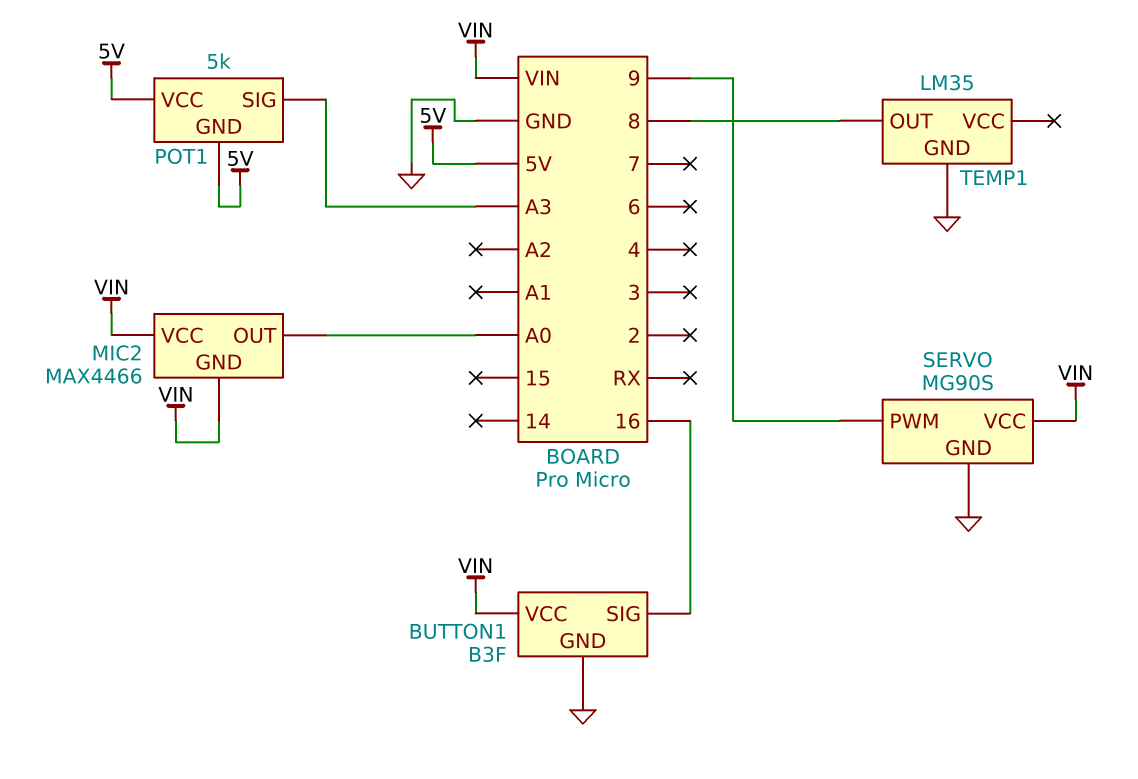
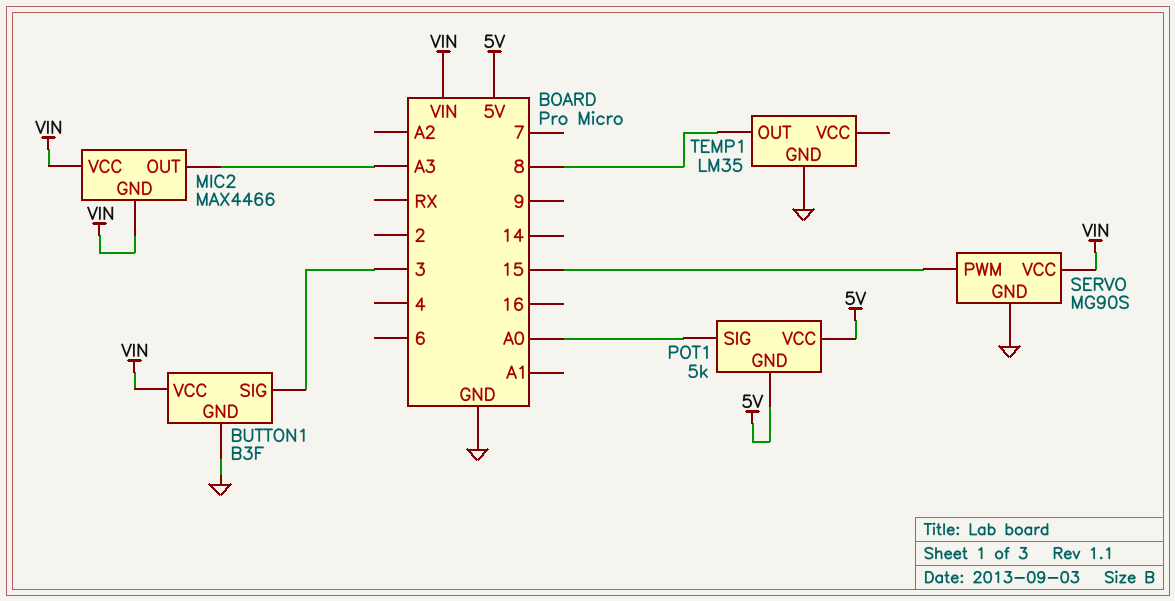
BUTTON1 pin SIG: 16 -> 3
MIC2 pin OUT: A0 -> A3
POT1 pin SIG: A3 -> A0
SERVO pin PWM: 9 -> 15

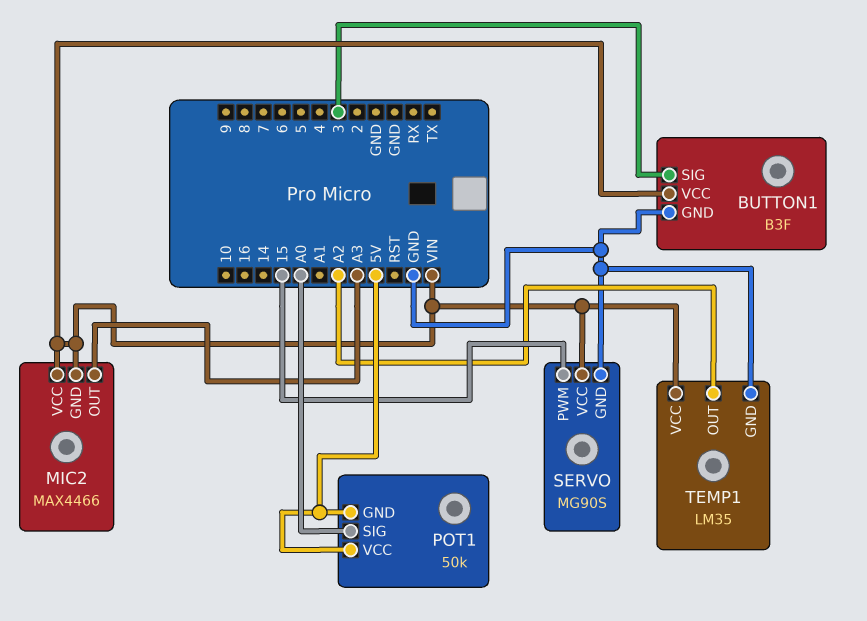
POT1: 5k -> 50k
TEMP1 pin OUT: 8 -> A2
TEMP1 pin VCC: none -> VIN

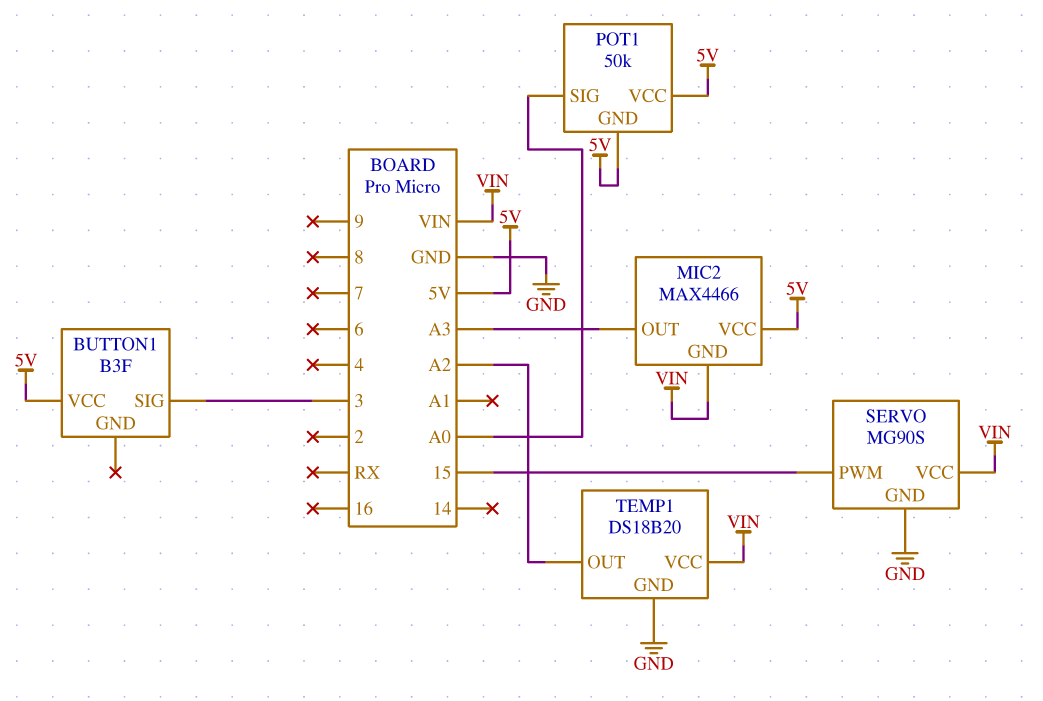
BUTTON1 pin GND: GND -> none
BUTTON1 pin VCC: VIN -> 5V
MIC2 pin VCC: VIN -> 5V
TEMP1: LM35 -> DS18B20

